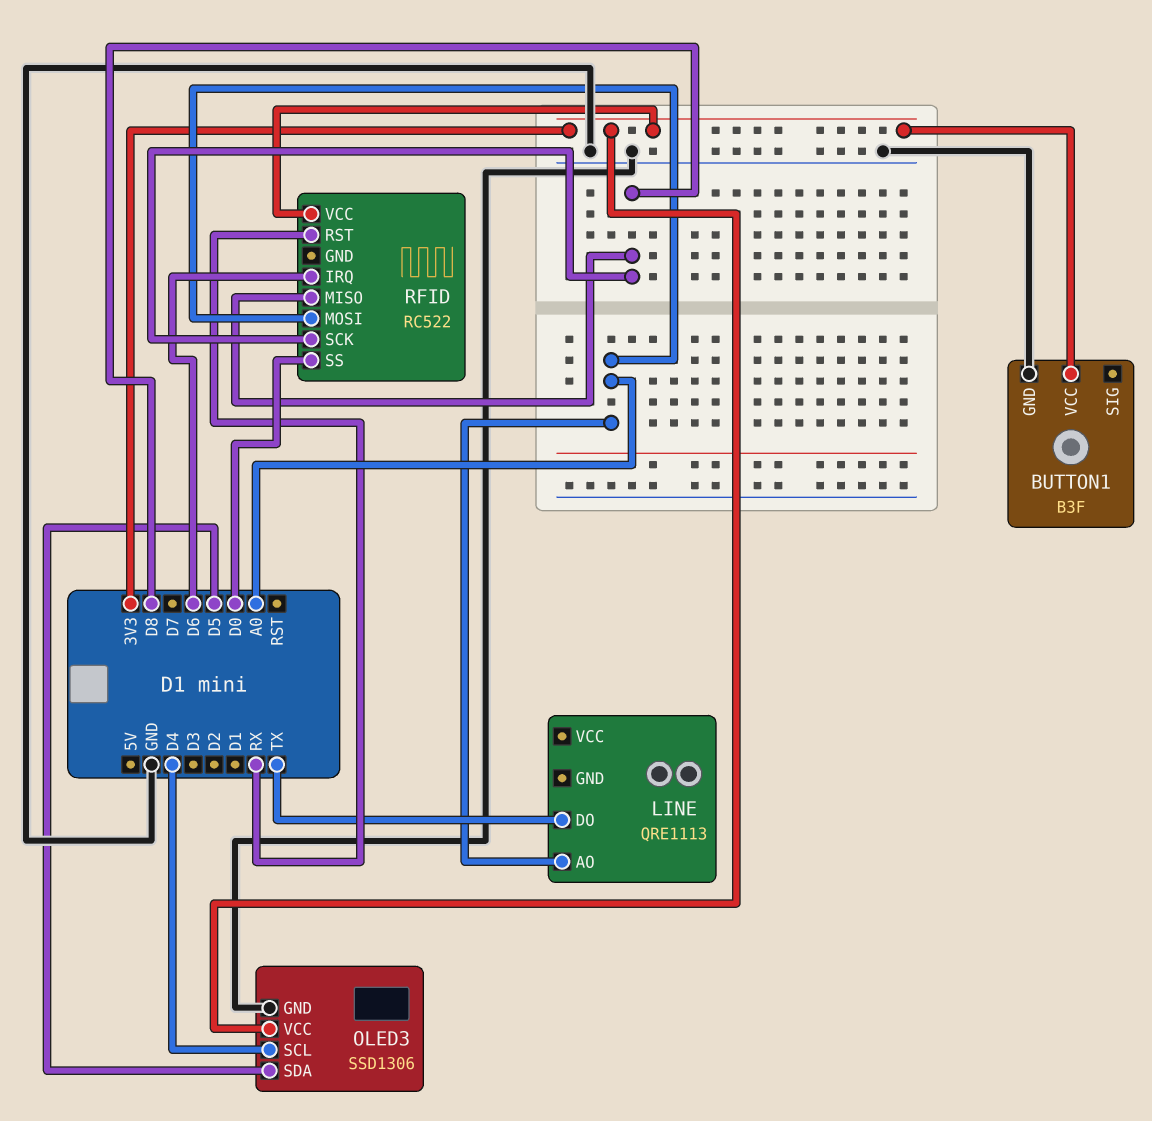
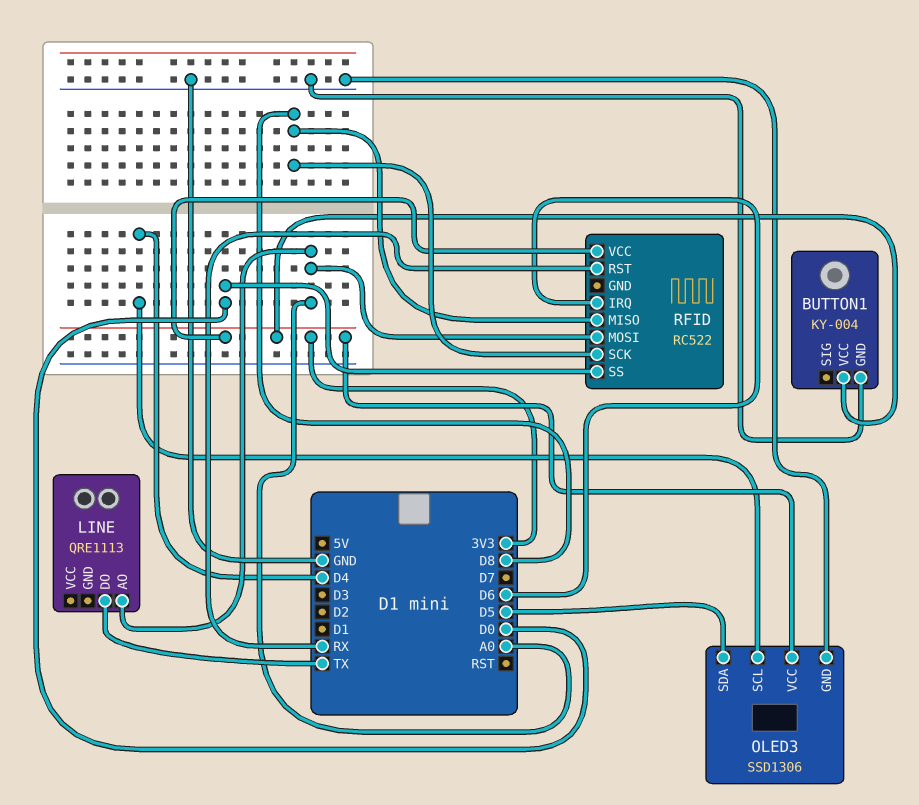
BUTTON1: B3F -> KY-004

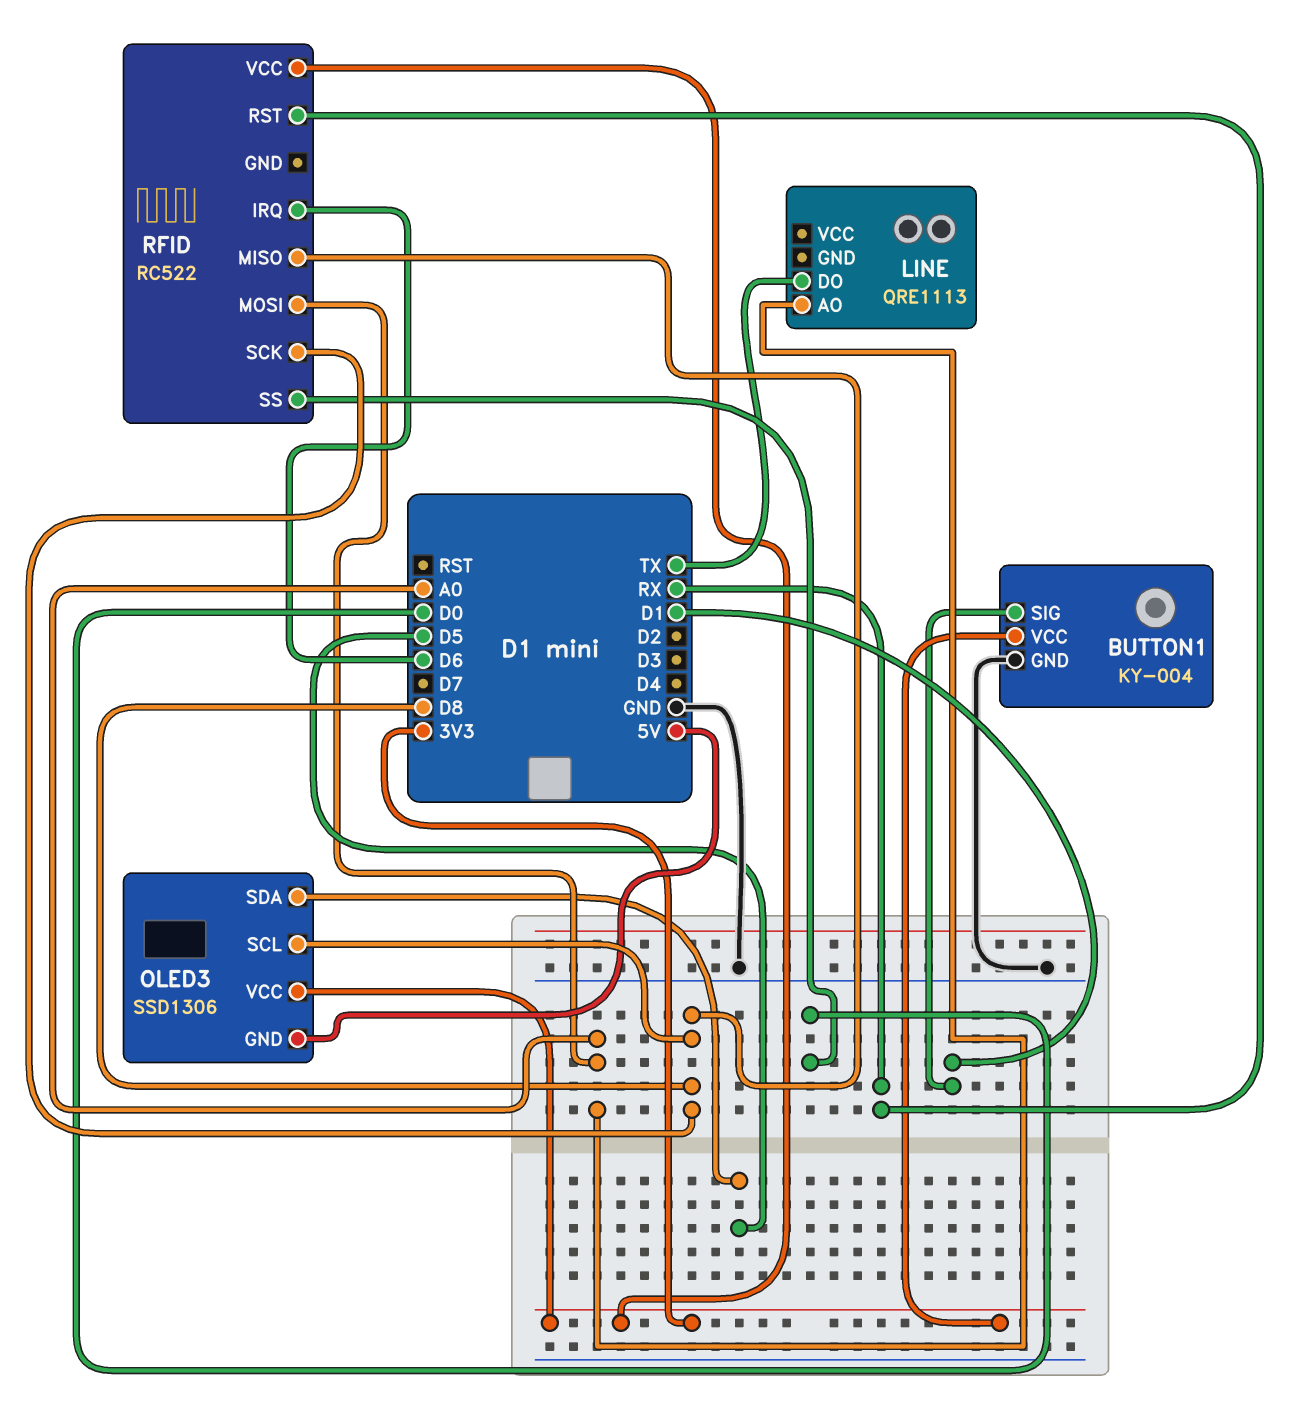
BUTTON1 pin SIG: none -> D1
OLED3 pin GND: GND -> 5V
OLED3 pin SCL: D4 -> D8

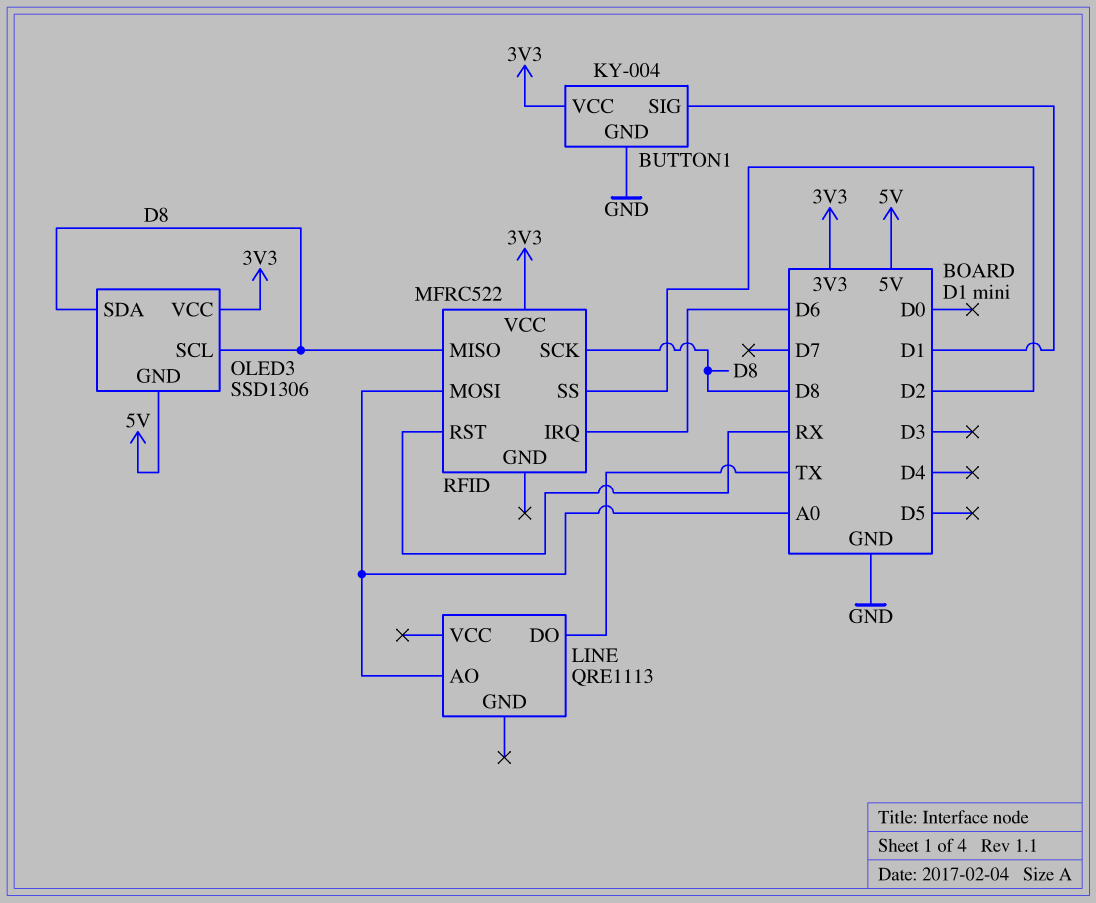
OLED3 pin SDA: D5 -> D8
RFID: RC522 -> MFRC522
RFID pin SS: D0 -> D2

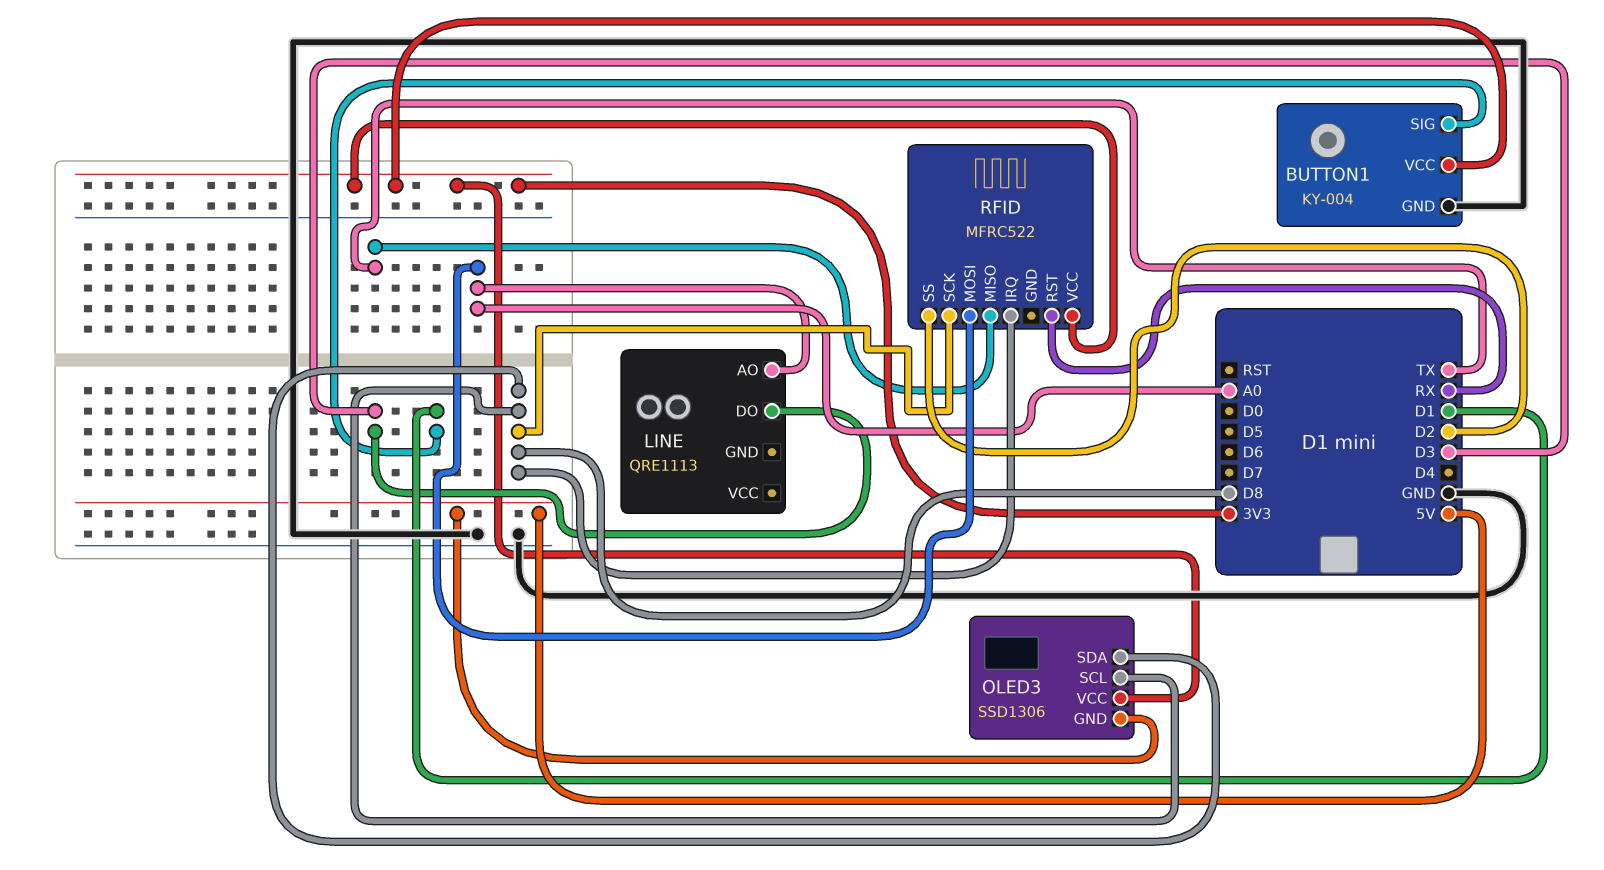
LINE pin DO: TX -> D3
RFID pin IRQ: D6 -> D8
RFID pin MISO: D8 -> TX

